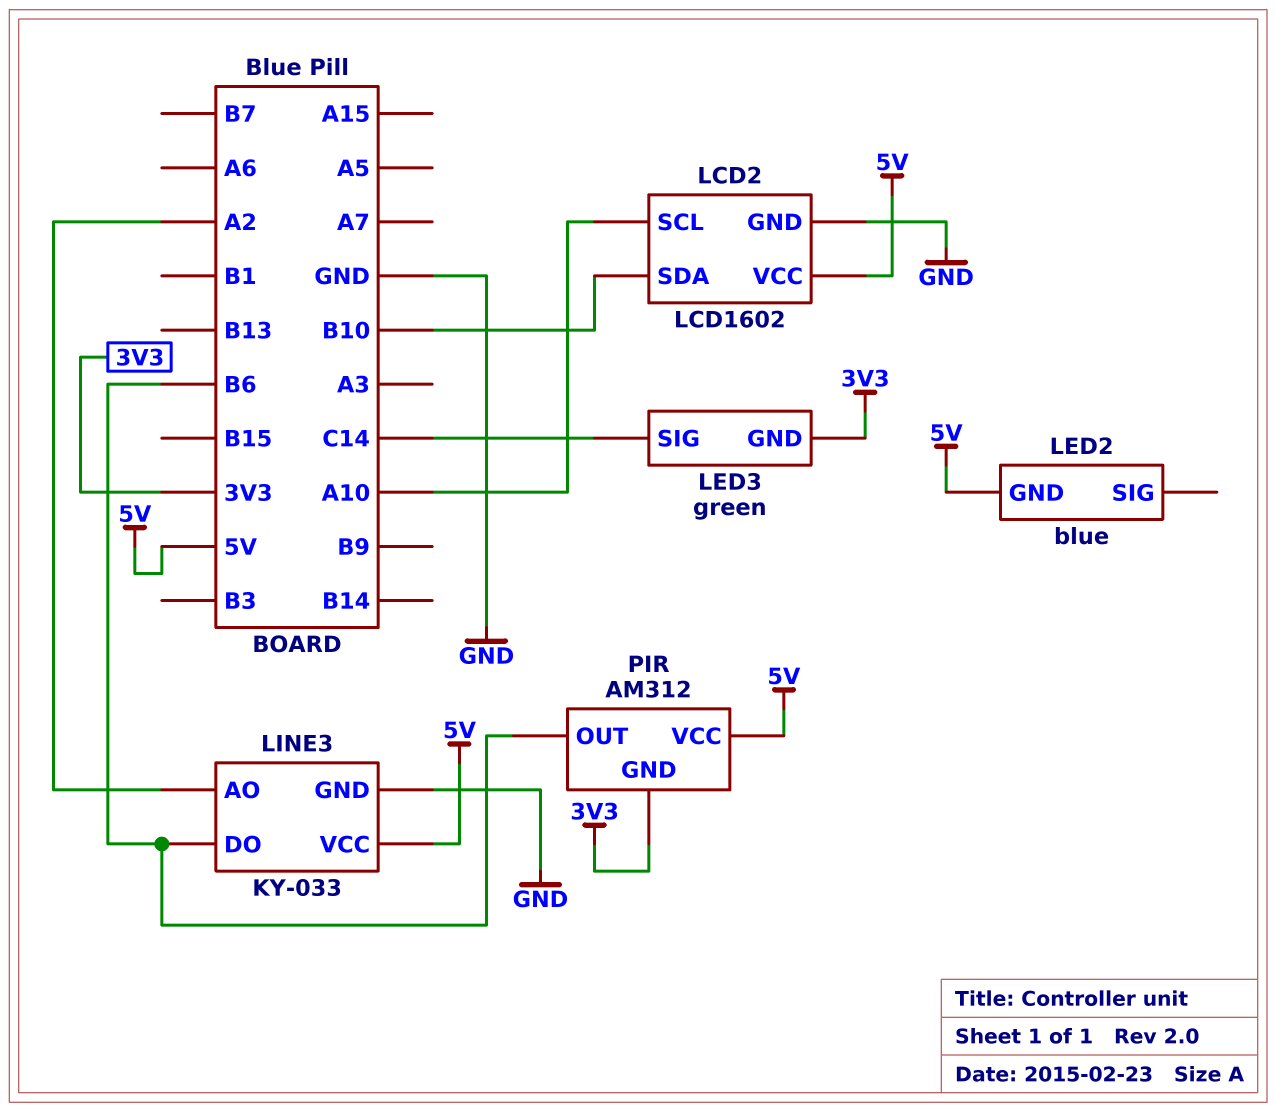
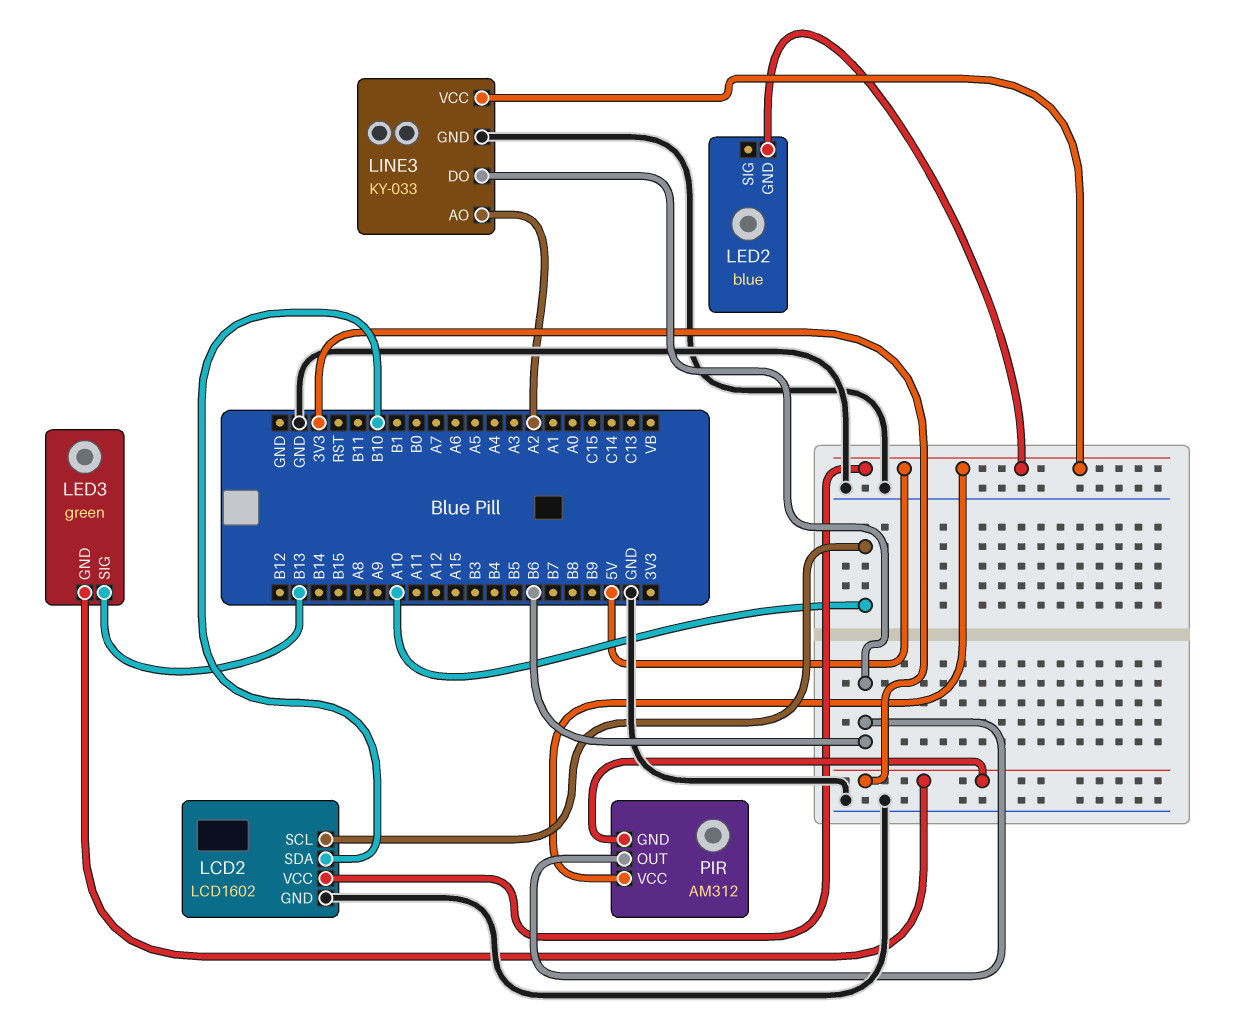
LED3 pin SIG: C14 -> B13

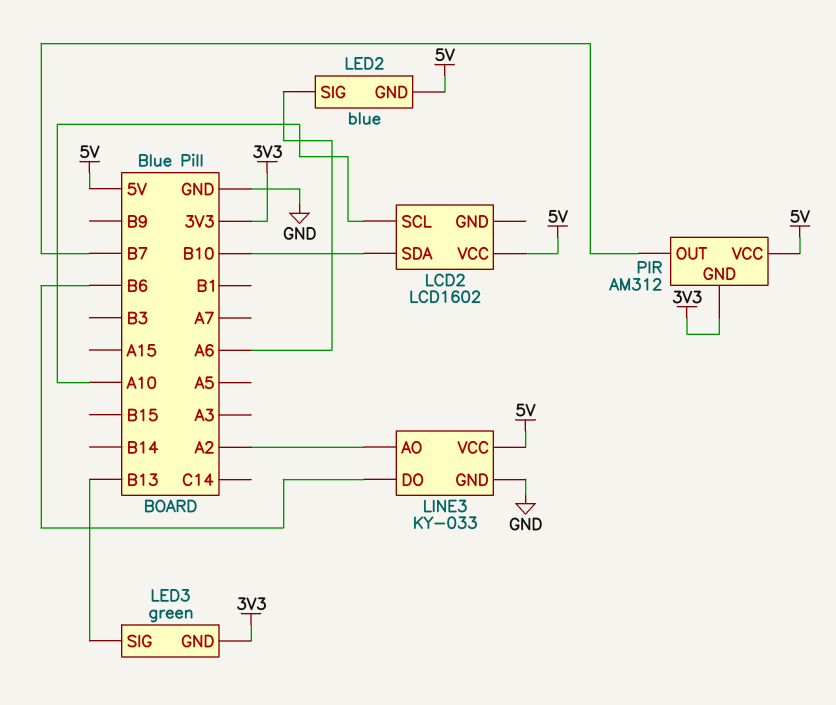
LCD2 pin GND: GND -> none
LED2 pin SIG: none -> A6
PIR pin OUT: B6 -> B7

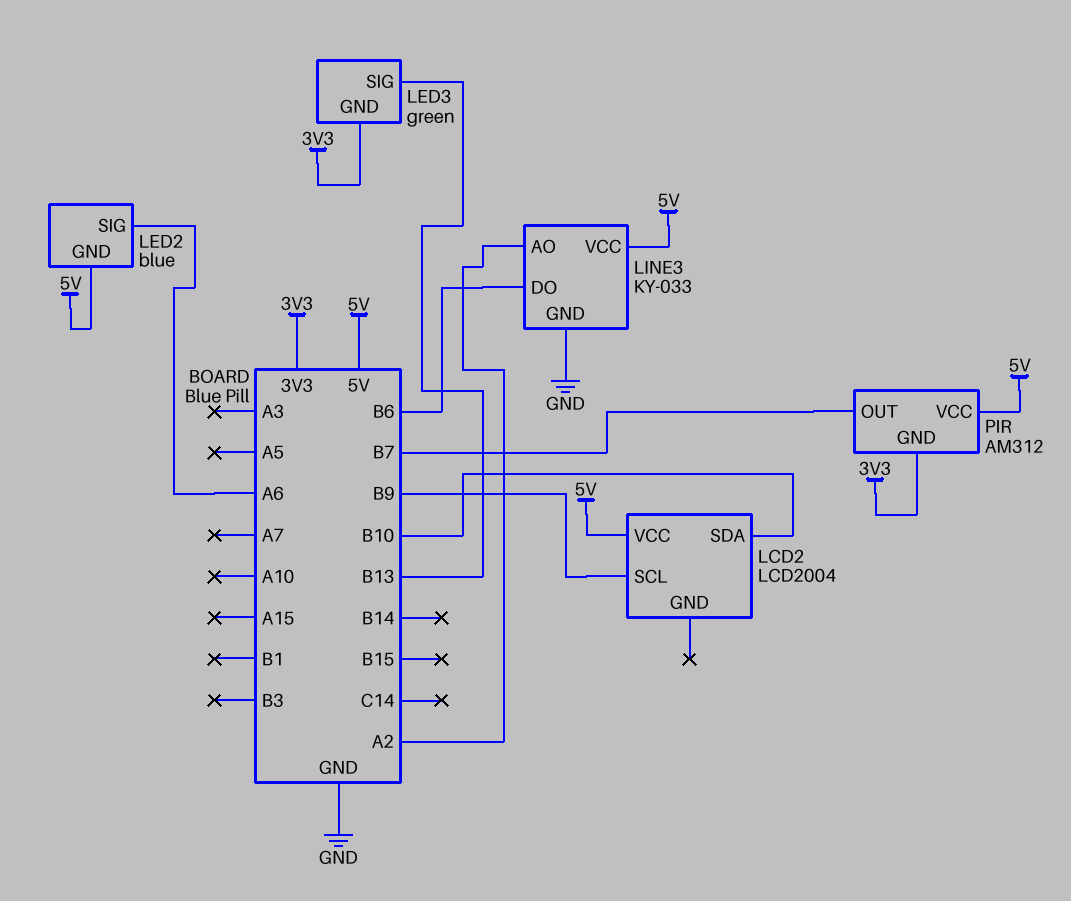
LCD2: LCD1602 -> LCD2004
LCD2 pin SCL: A10 -> B9

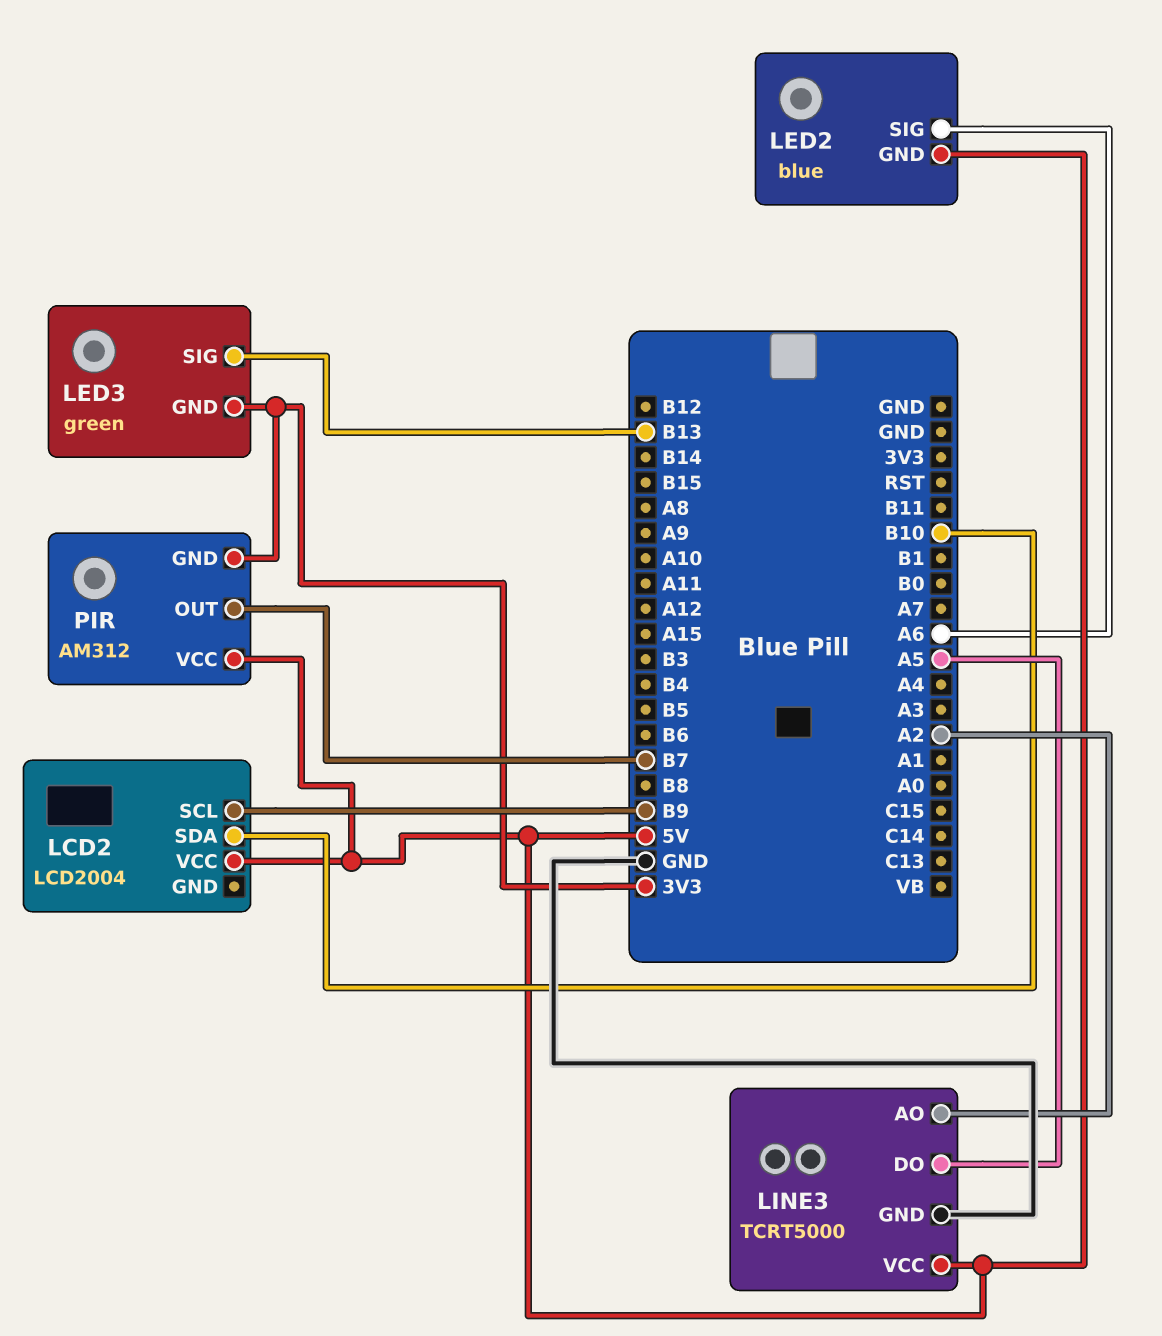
LINE3: KY-033 -> TCRT5000
LINE3 pin DO: B6 -> A5

